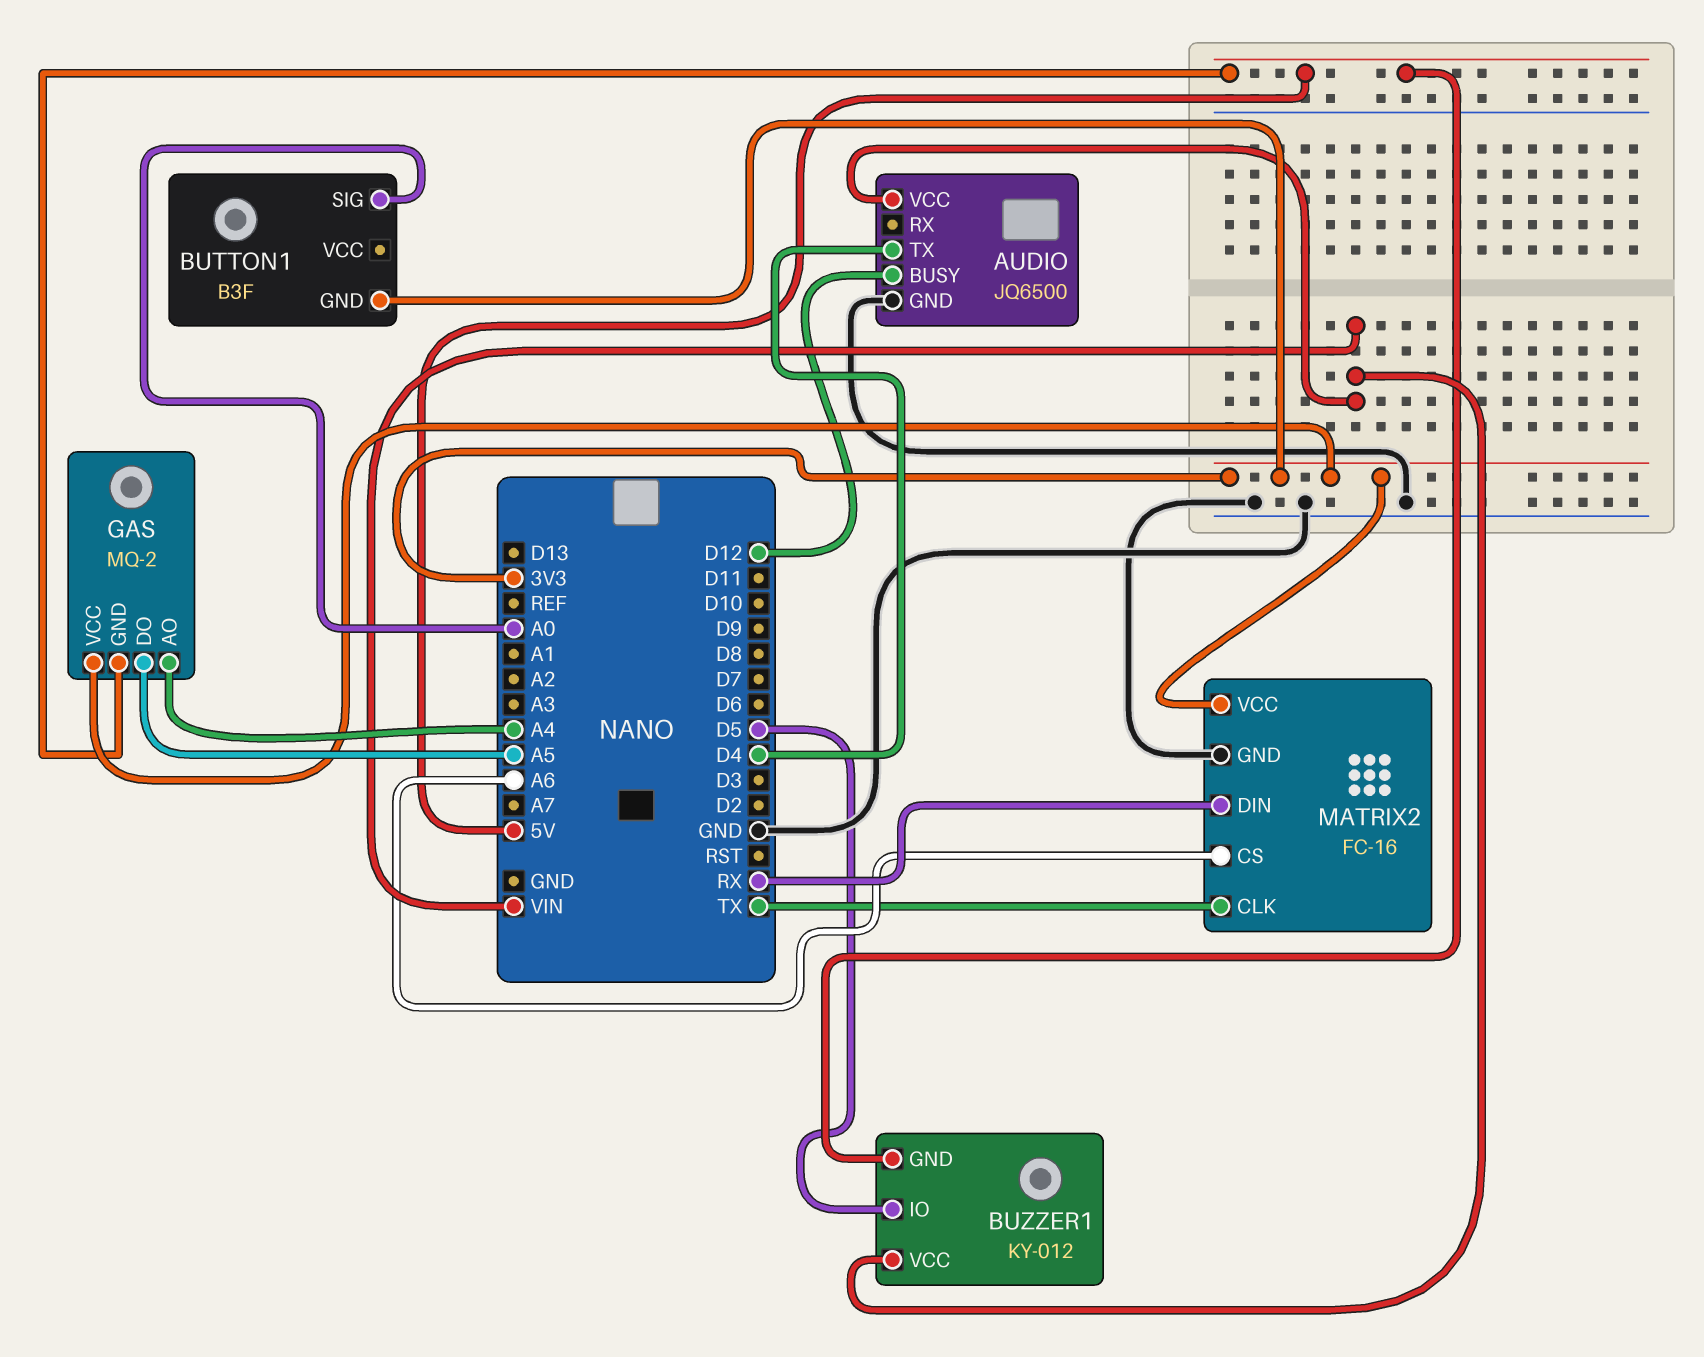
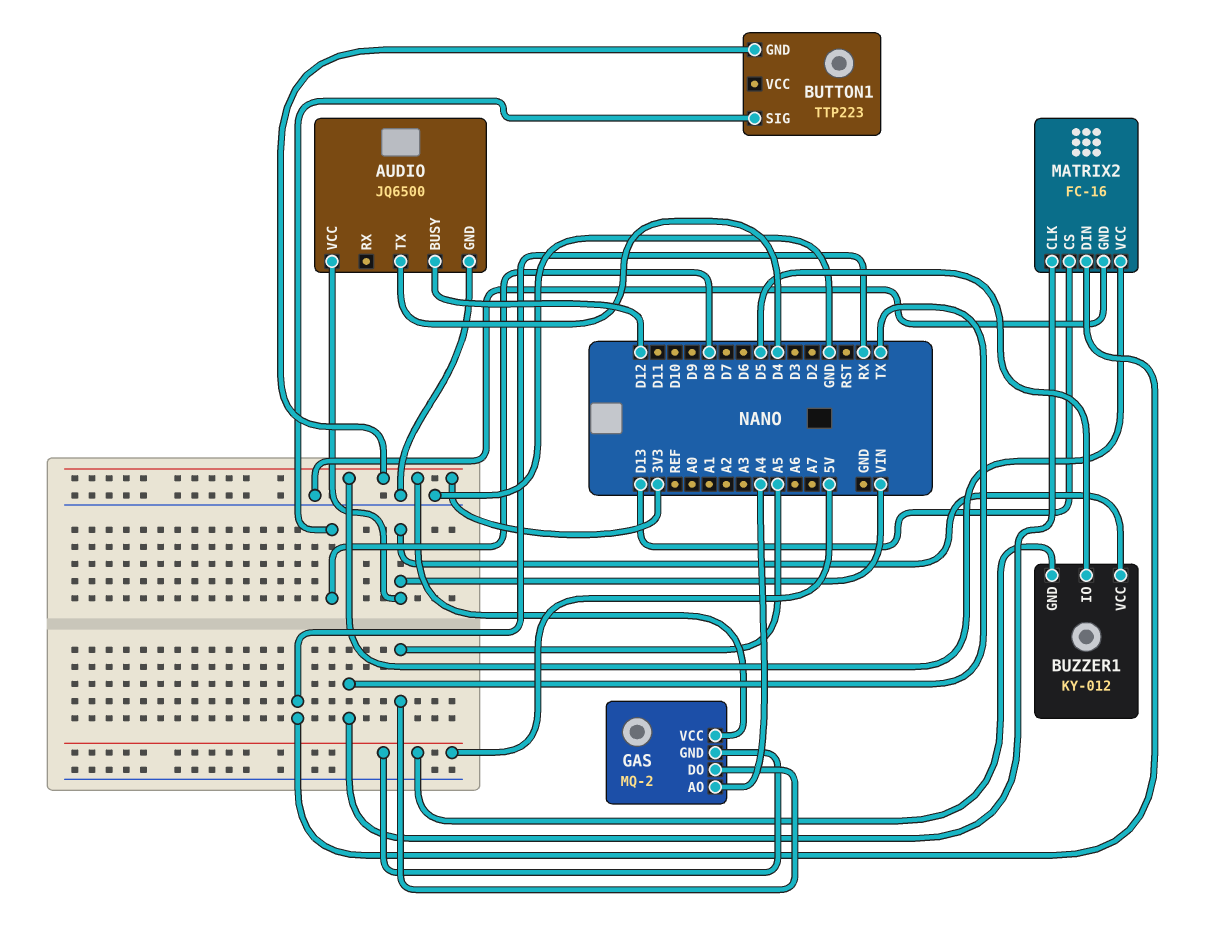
BUTTON1: B3F -> TTP223
BUTTON1 pin SIG: A0 -> D8
MATRIX2 pin CS: A6 -> D13

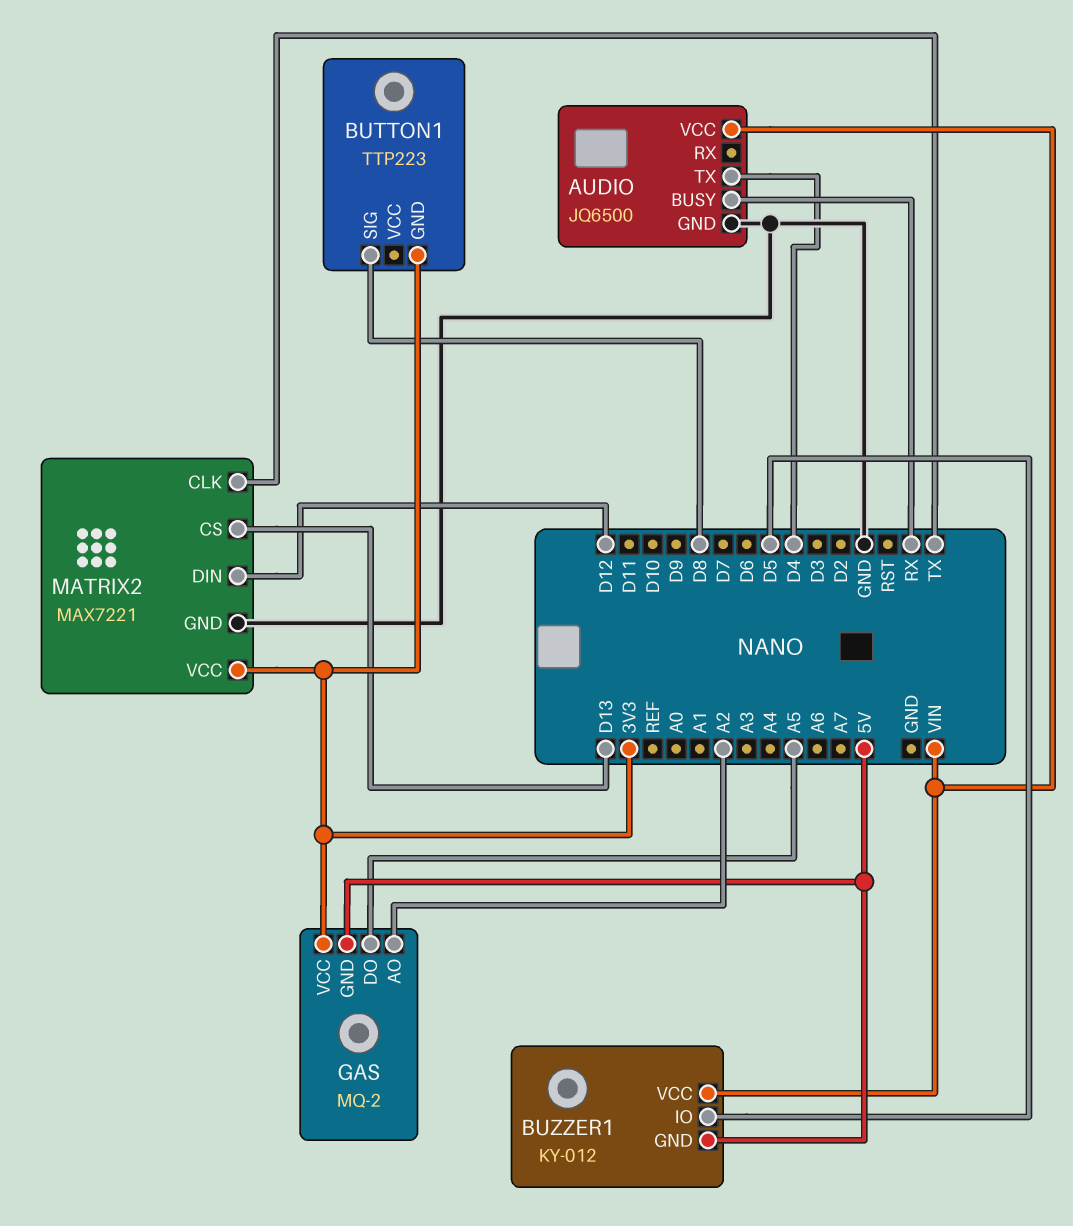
AUDIO pin BUSY: D12 -> RX
GAS pin AO: A4 -> A2
MATRIX2: FC-16 -> MAX7221
MATRIX2 pin DIN: RX -> D12

